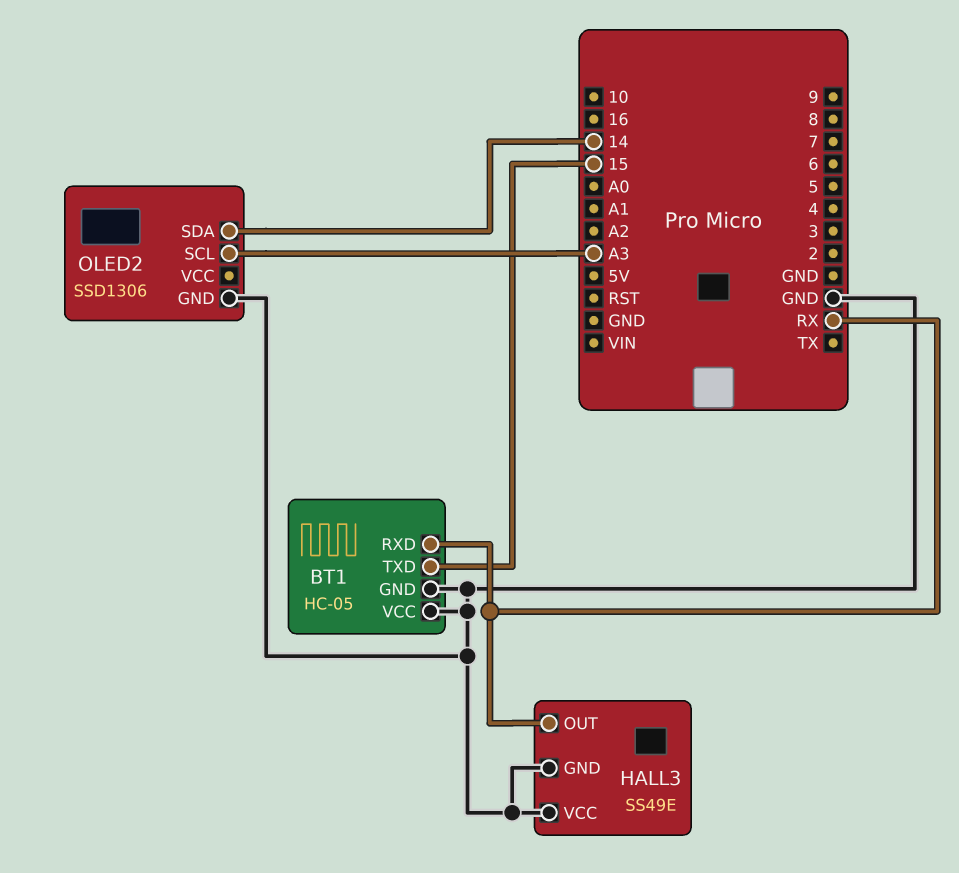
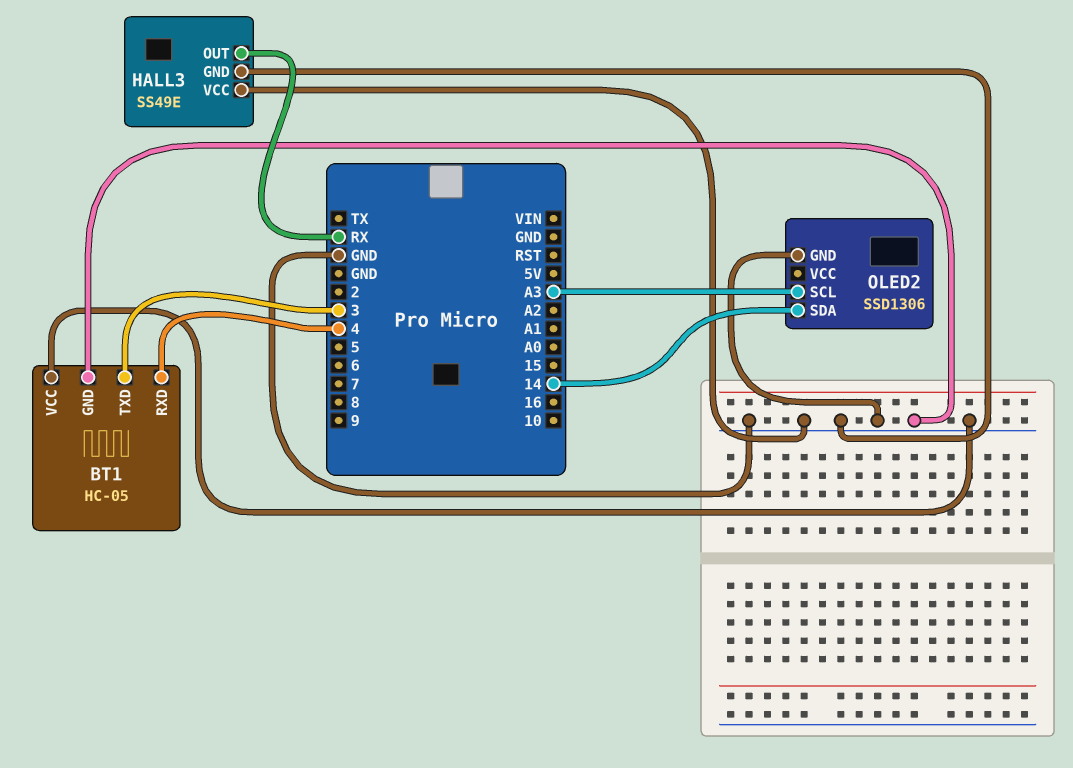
BT1 pin RXD: RX -> 4
BT1 pin TXD: 15 -> 3

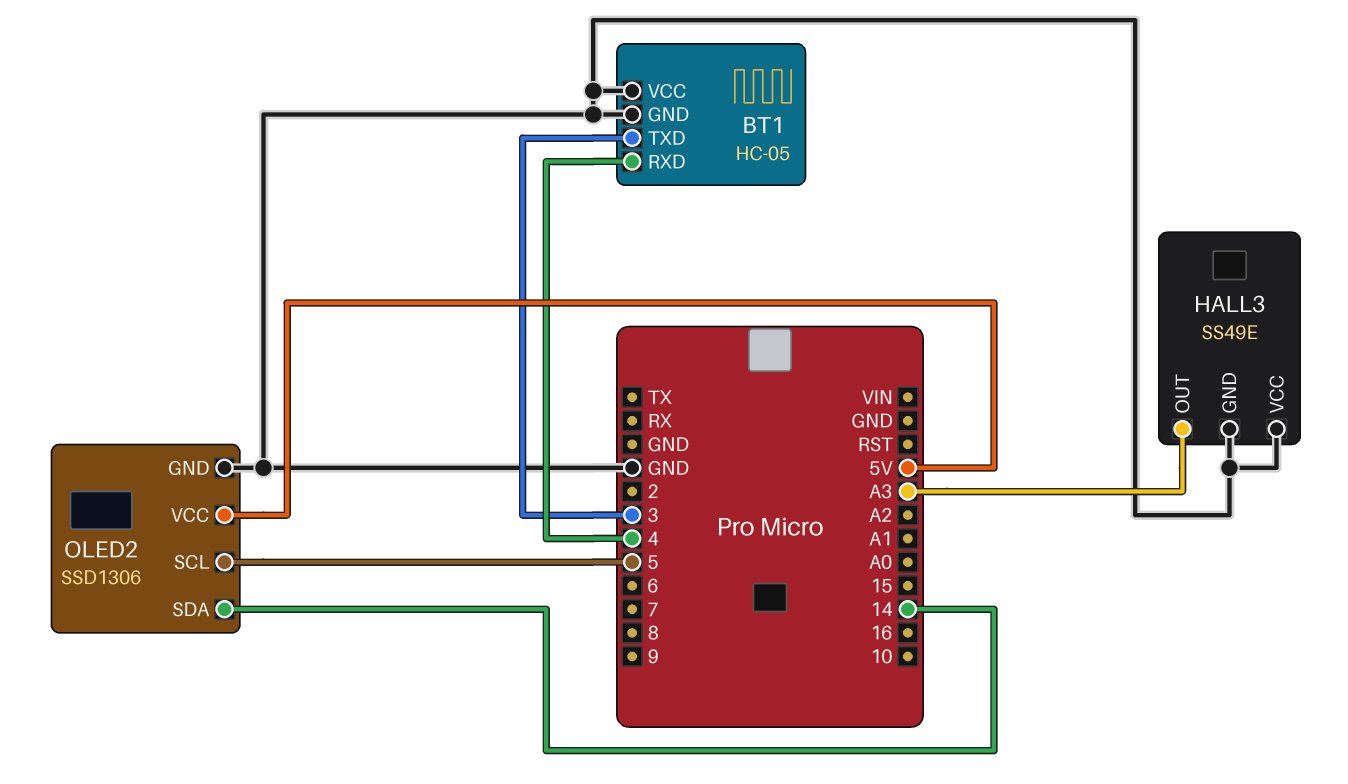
HALL3 pin OUT: RX -> A3
OLED2 pin SCL: A3 -> 5
OLED2 pin VCC: none -> 5V

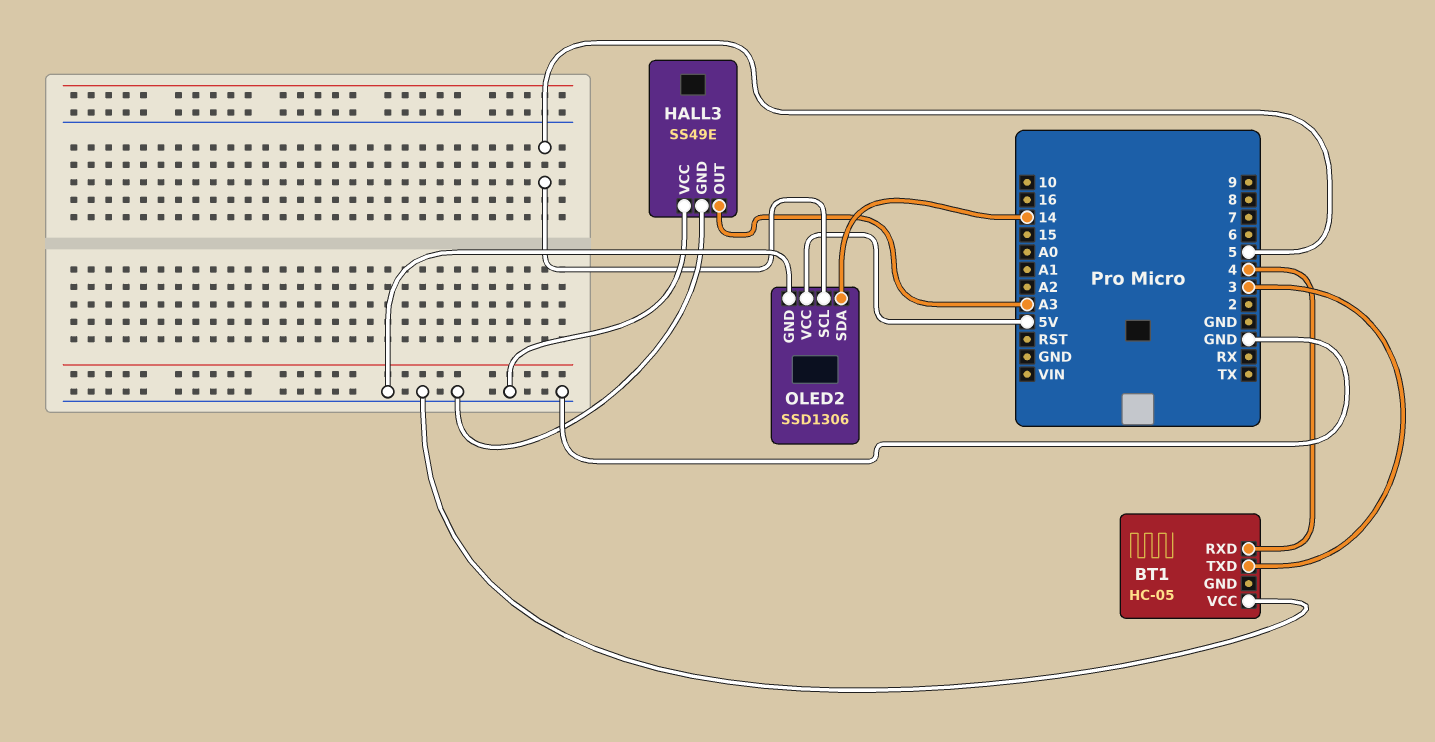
BT1 pin GND: GND -> none

